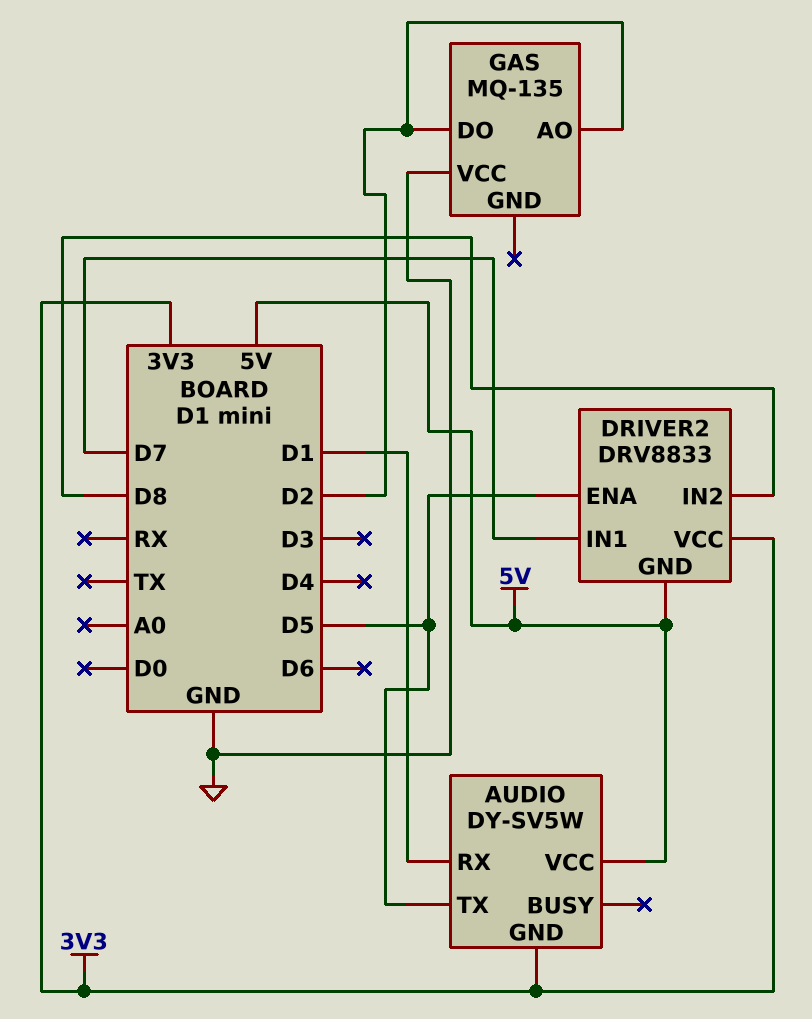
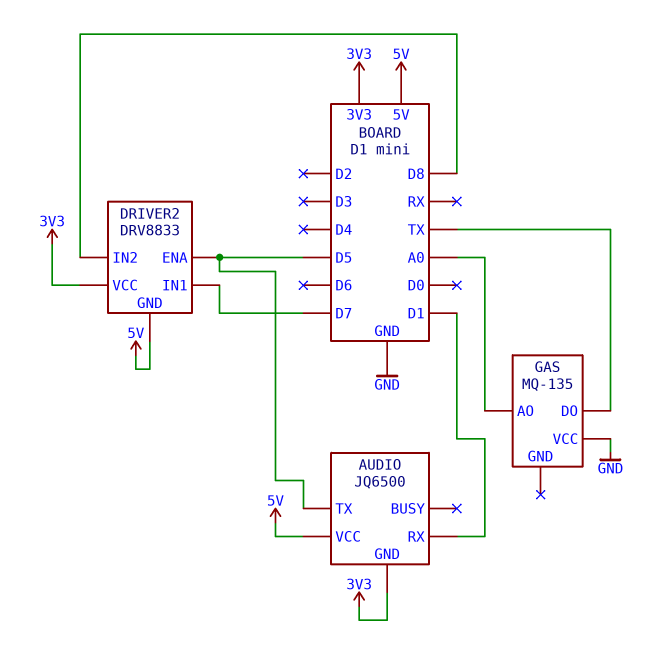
AUDIO: DY-SV5W -> JQ6500
GAS pin AO: D2 -> A0
GAS pin DO: D2 -> TX

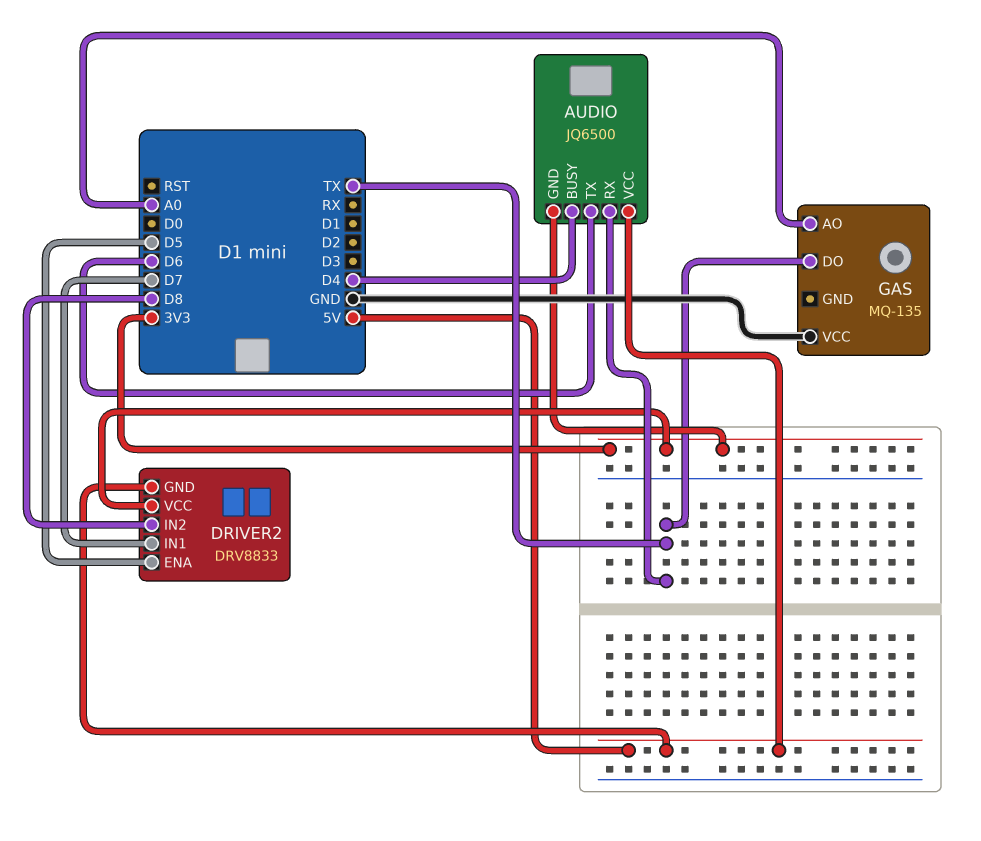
AUDIO pin BUSY: none -> D4
AUDIO pin RX: D1 -> TX
AUDIO pin TX: D5 -> D6

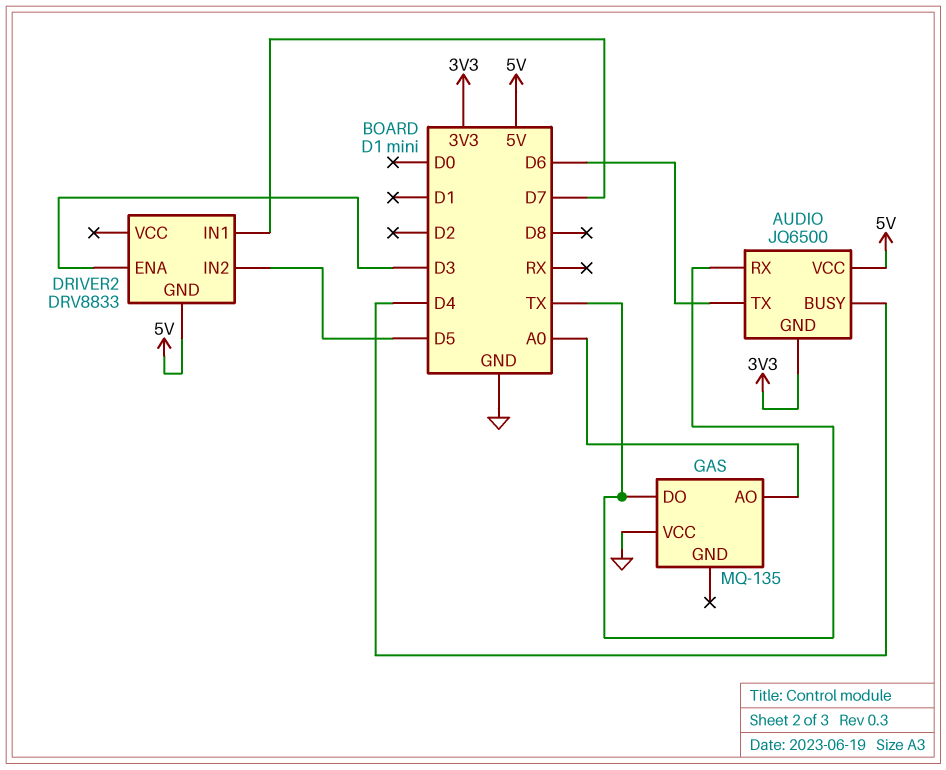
DRIVER2 pin ENA: D5 -> D3
DRIVER2 pin IN2: D8 -> D5
DRIVER2 pin VCC: 3V3 -> none

